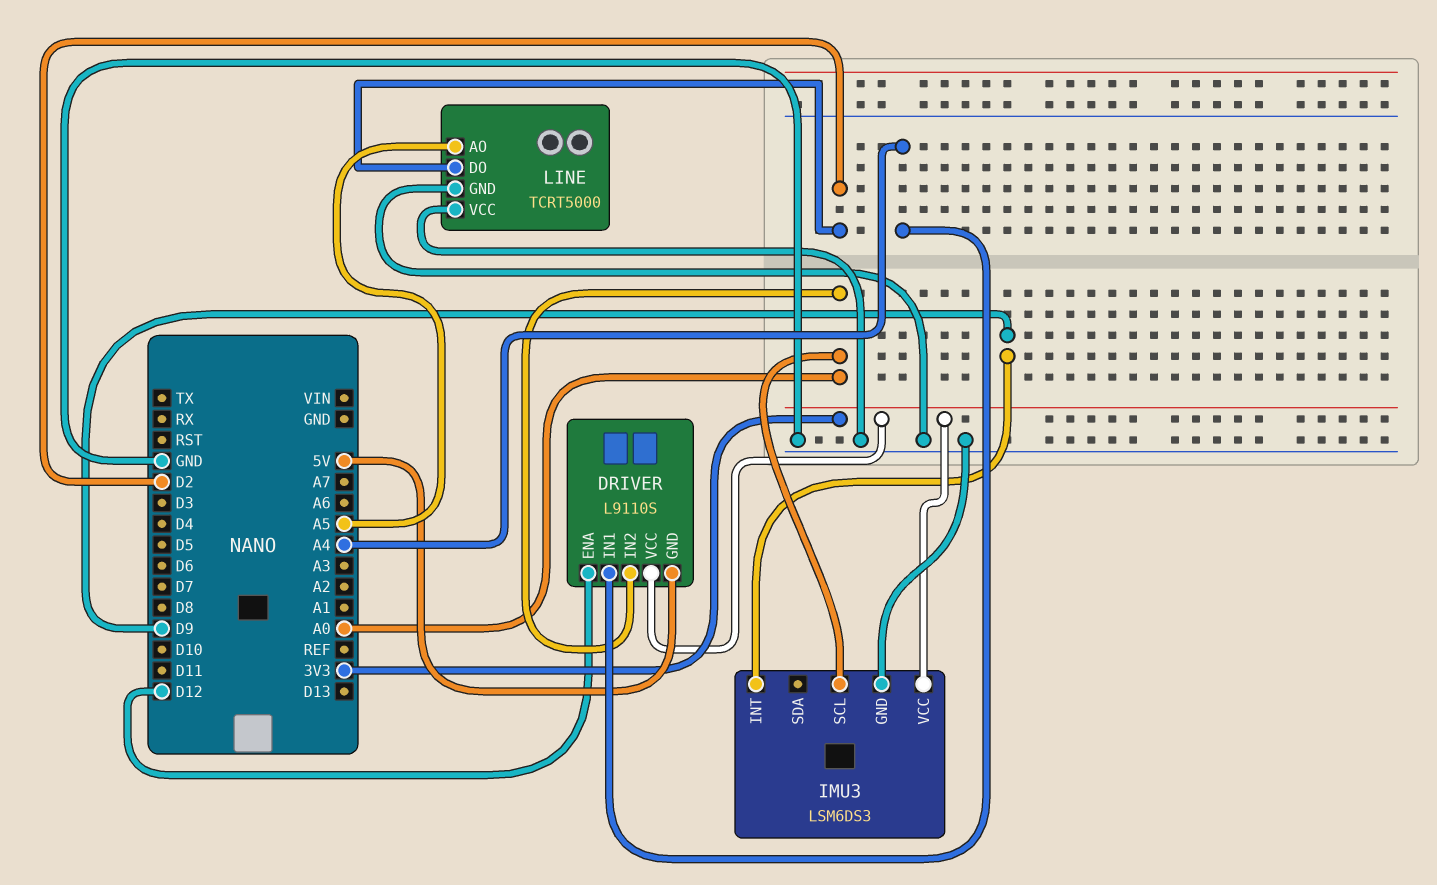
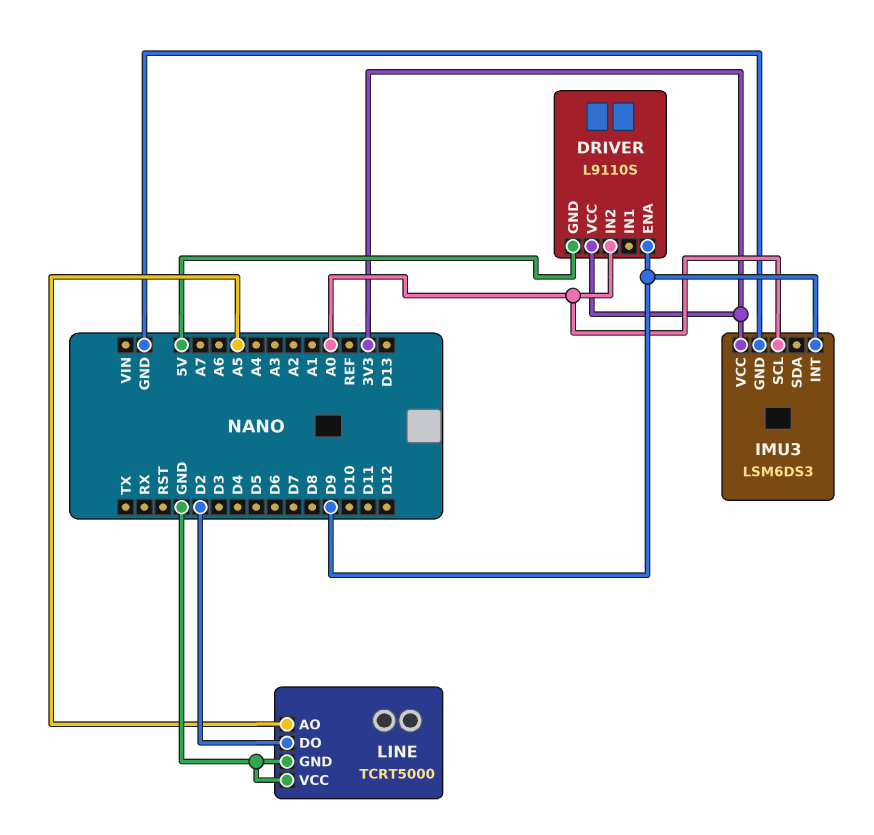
DRIVER pin ENA: D12 -> D9
DRIVER pin IN1: A4 -> none

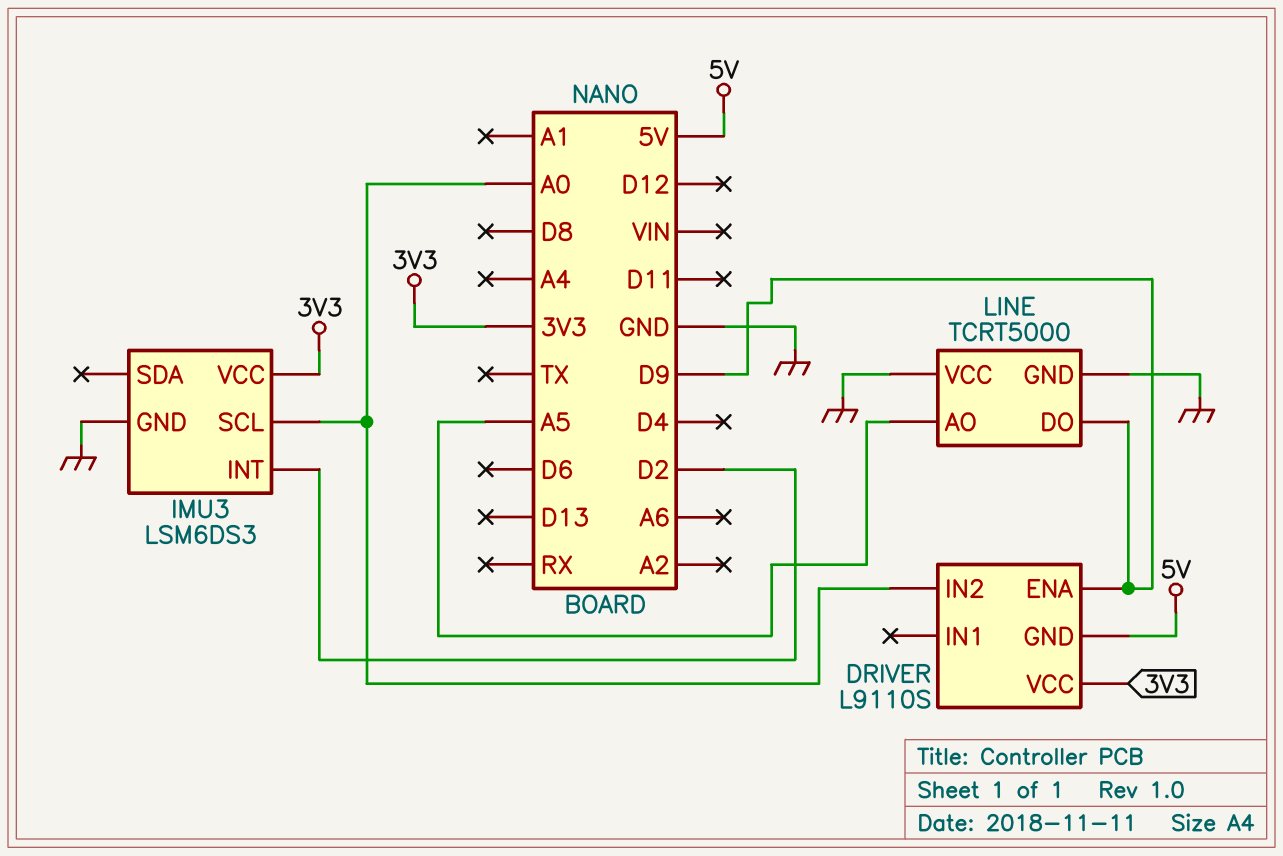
IMU3 pin INT: D9 -> D2
LINE pin DO: D2 -> D9

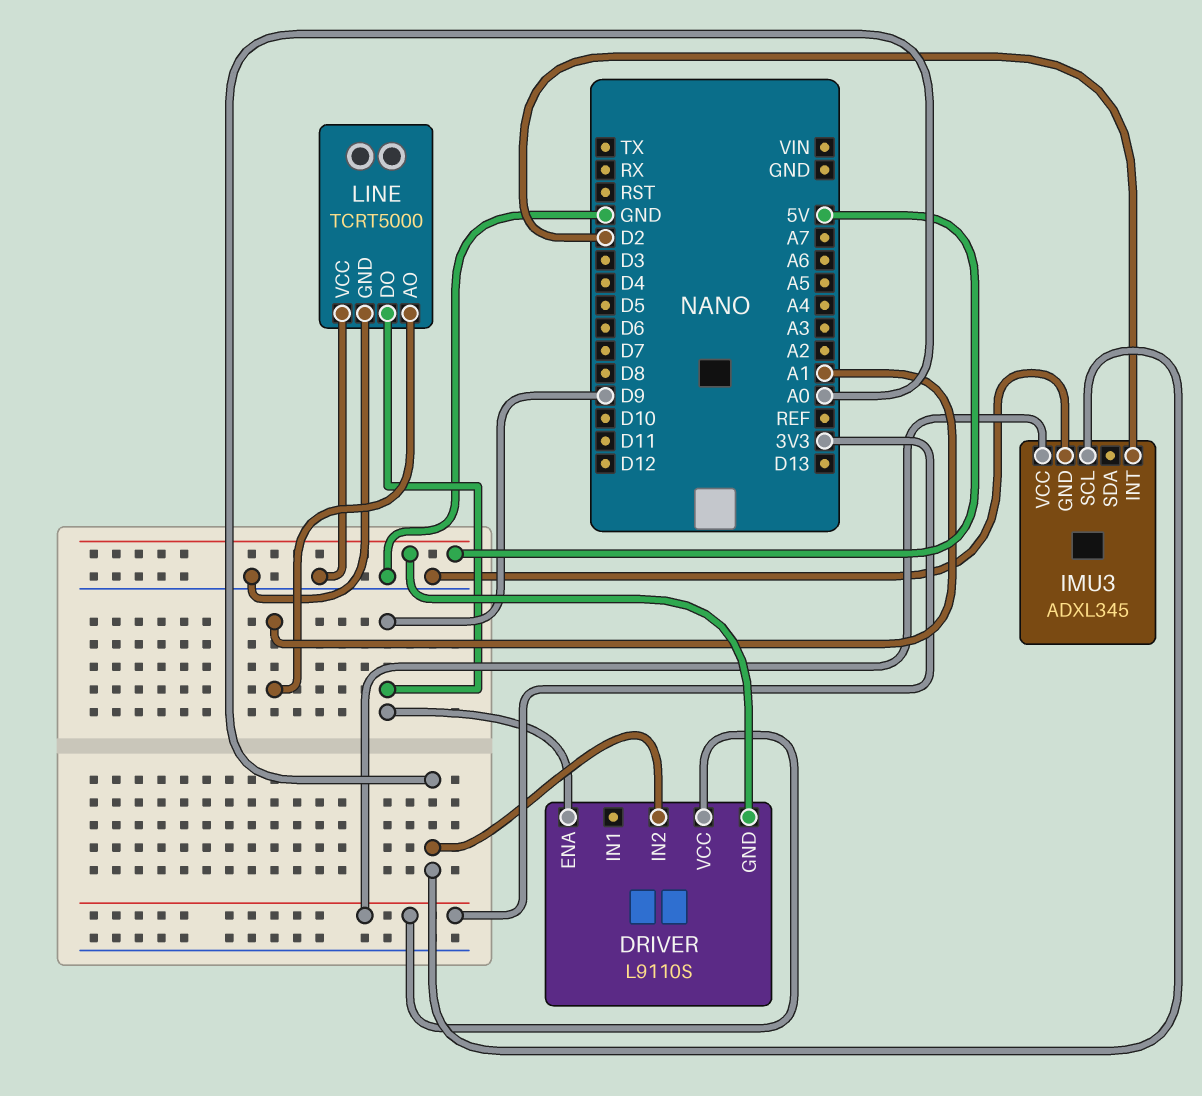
IMU3: LSM6DS3 -> ADXL345
LINE pin AO: A5 -> A1

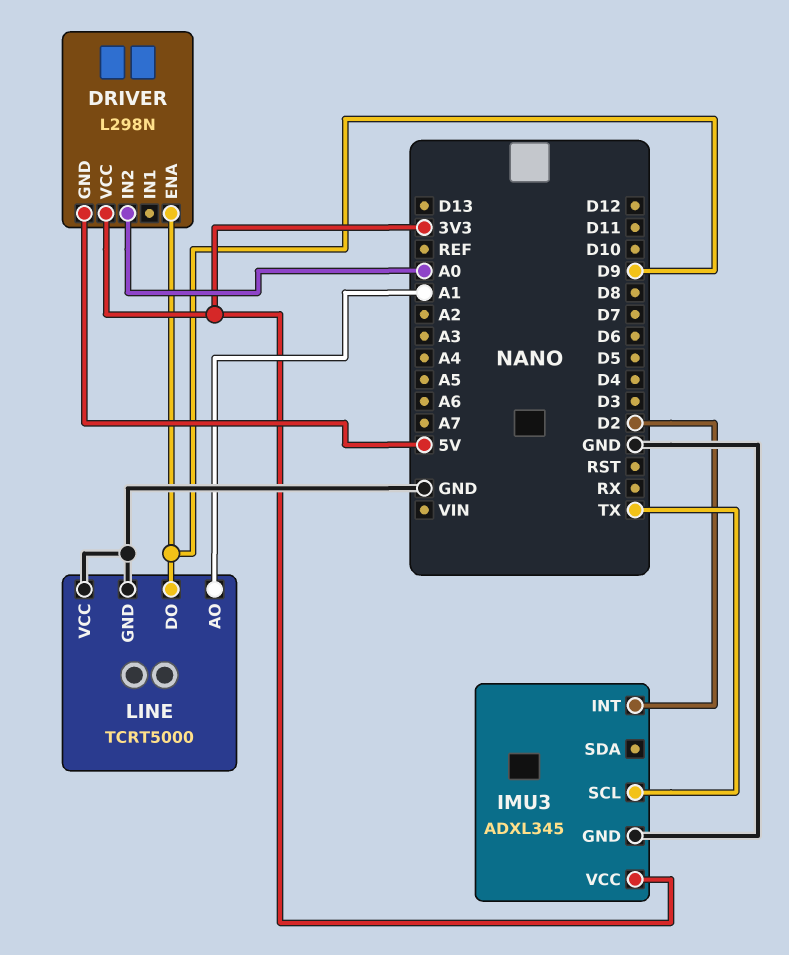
DRIVER: L9110S -> L298N
IMU3 pin SCL: A0 -> TX

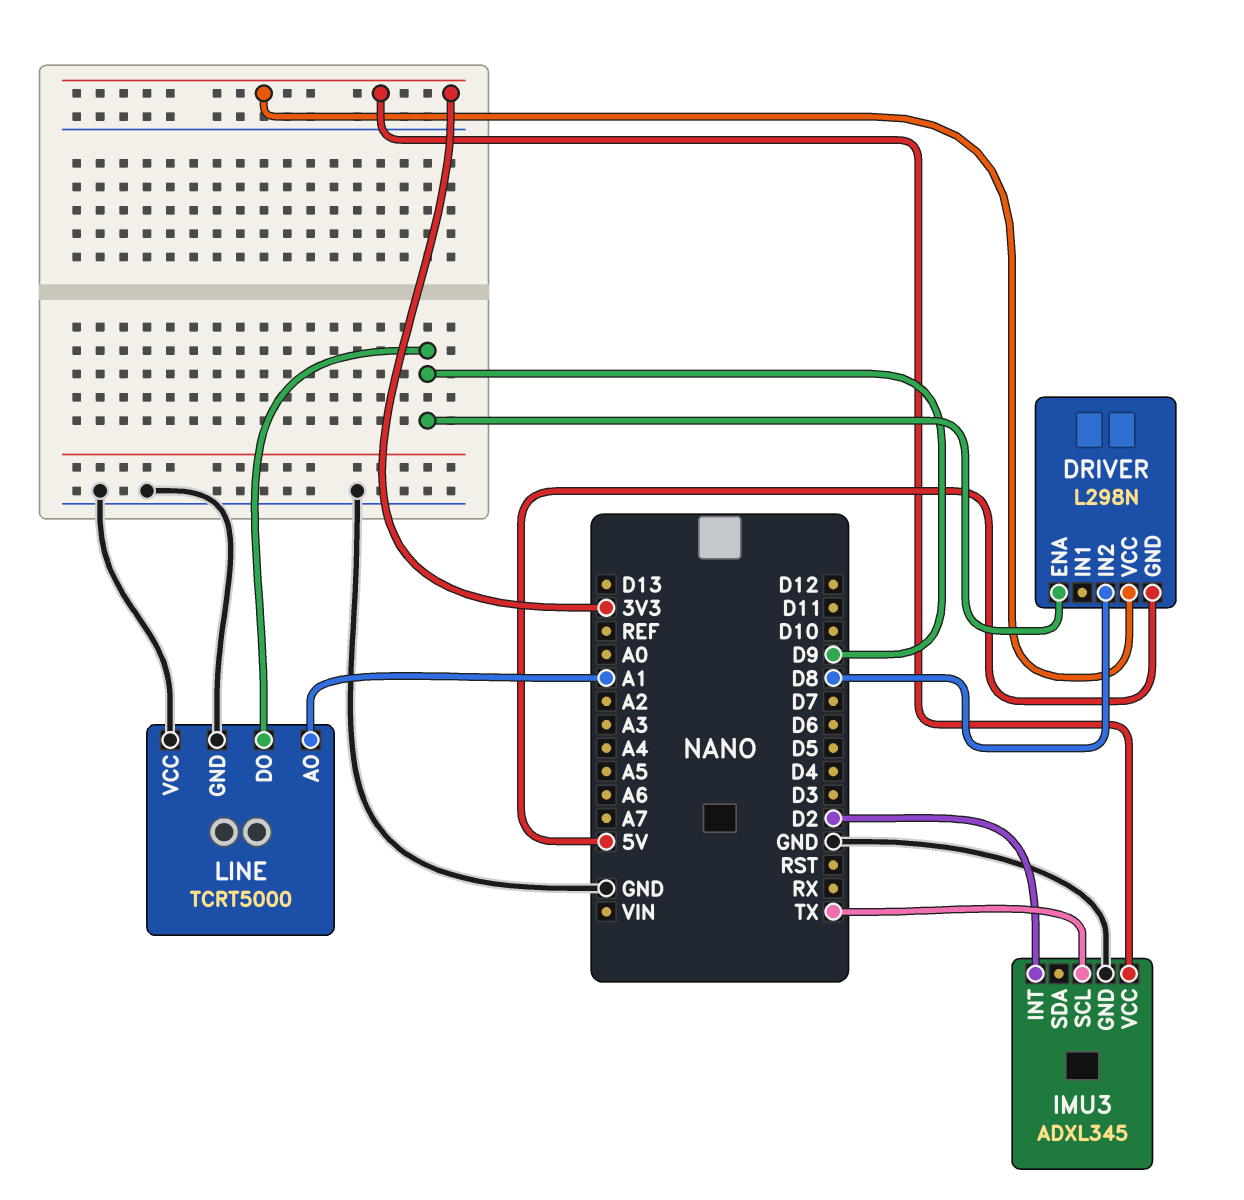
DRIVER pin IN2: A0 -> D8

